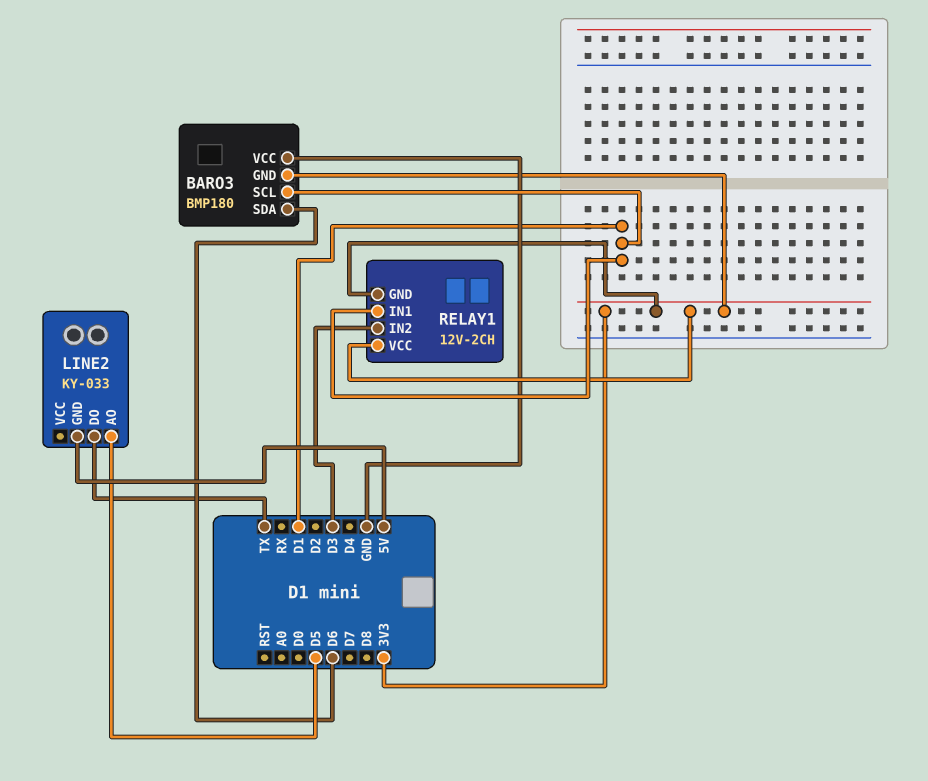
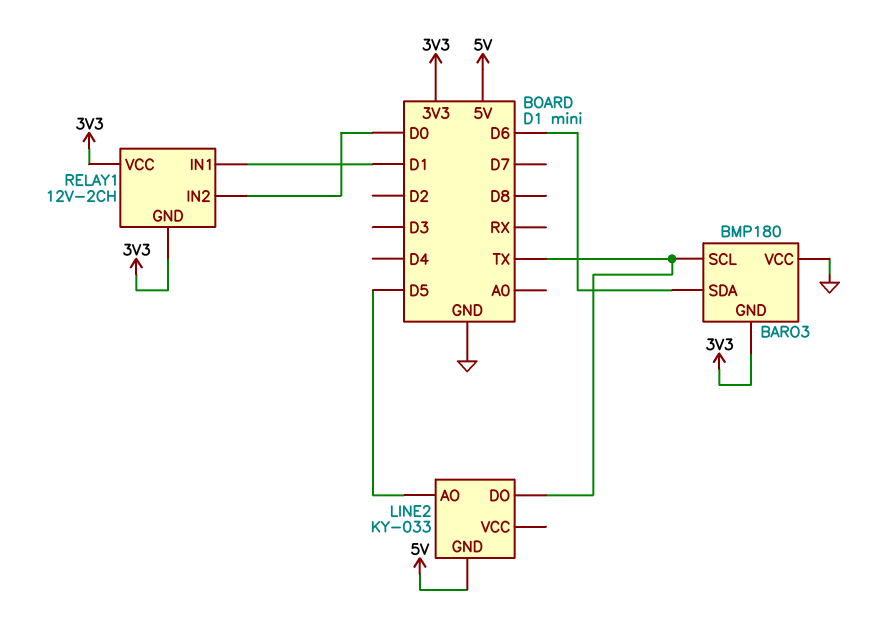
BARO3 pin SCL: D1 -> TX
RELAY1 pin IN2: D3 -> D0

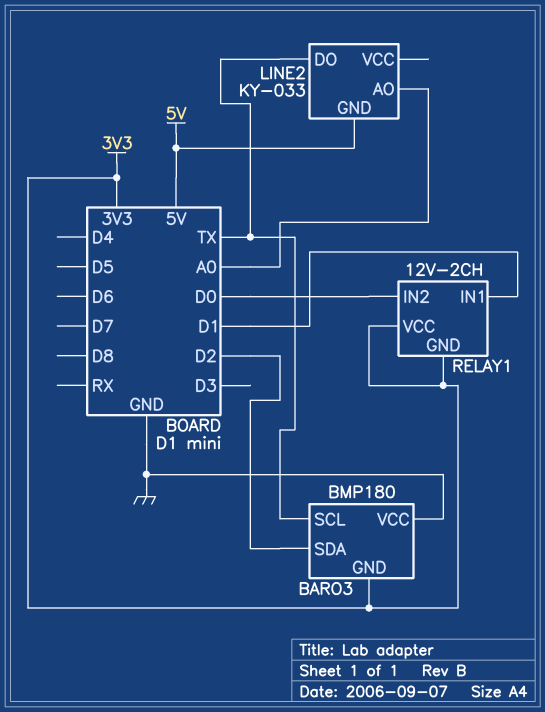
BARO3 pin SDA: D6 -> D2
LINE2 pin AO: D5 -> A0

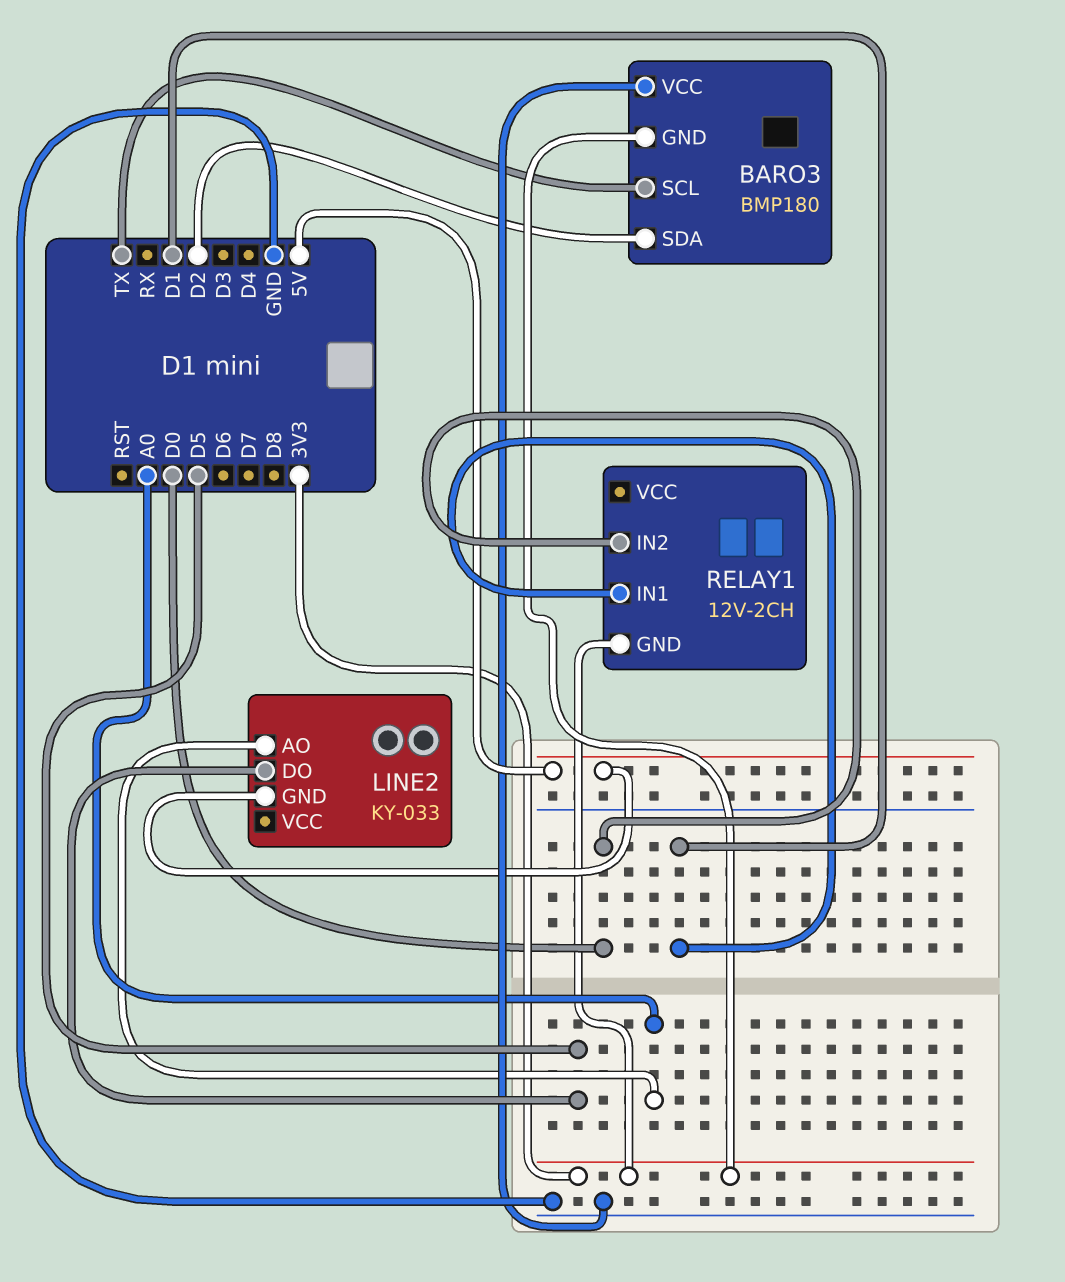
LINE2 pin DO: TX -> D5
RELAY1 pin VCC: 3V3 -> none

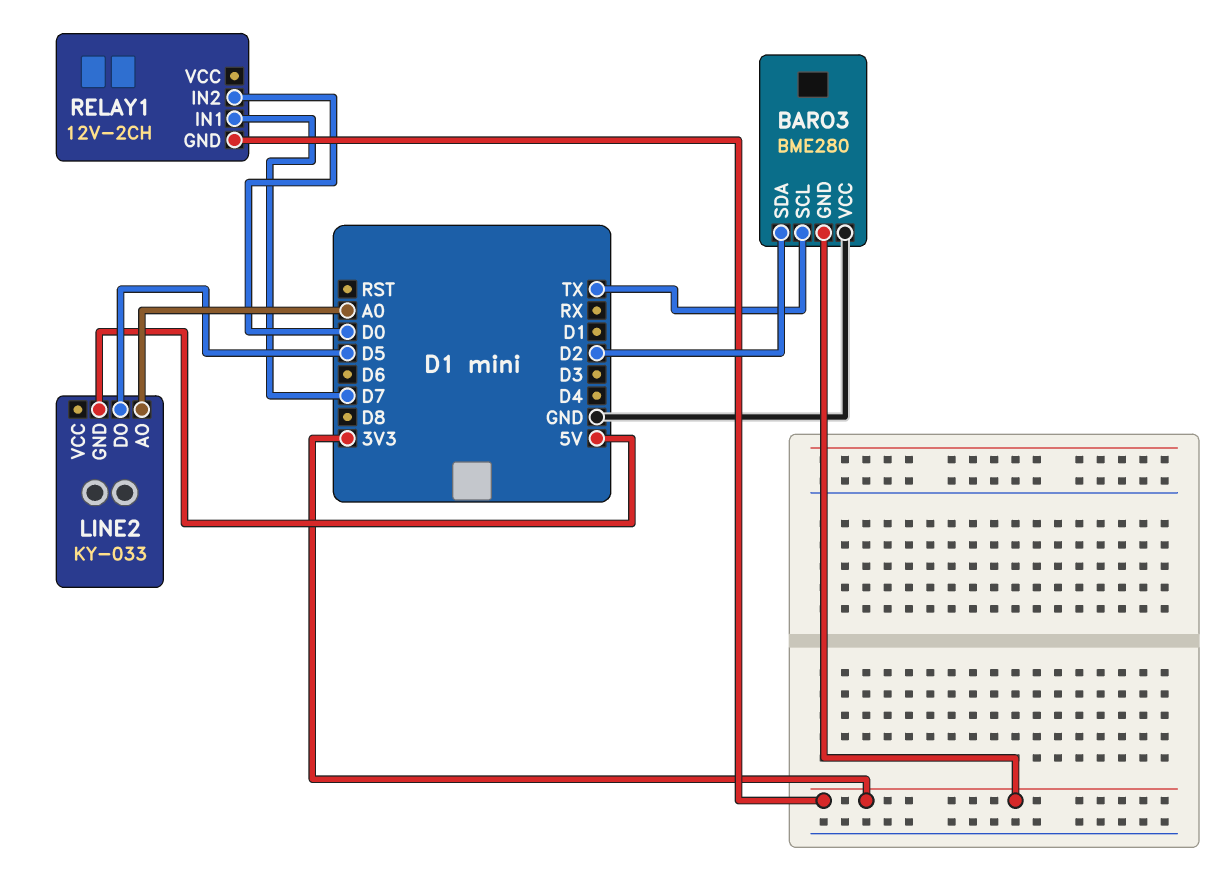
BARO3: BMP180 -> BME280
RELAY1 pin IN1: D1 -> D7

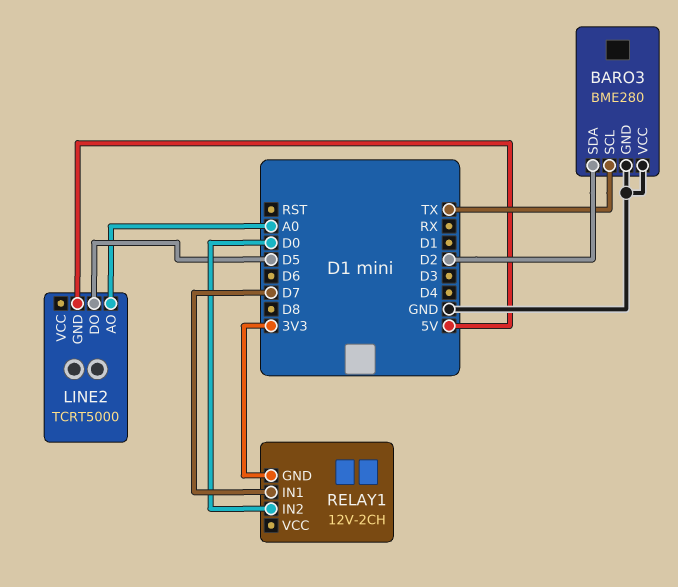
BARO3 pin GND: 3V3 -> GND
LINE2: KY-033 -> TCRT5000

